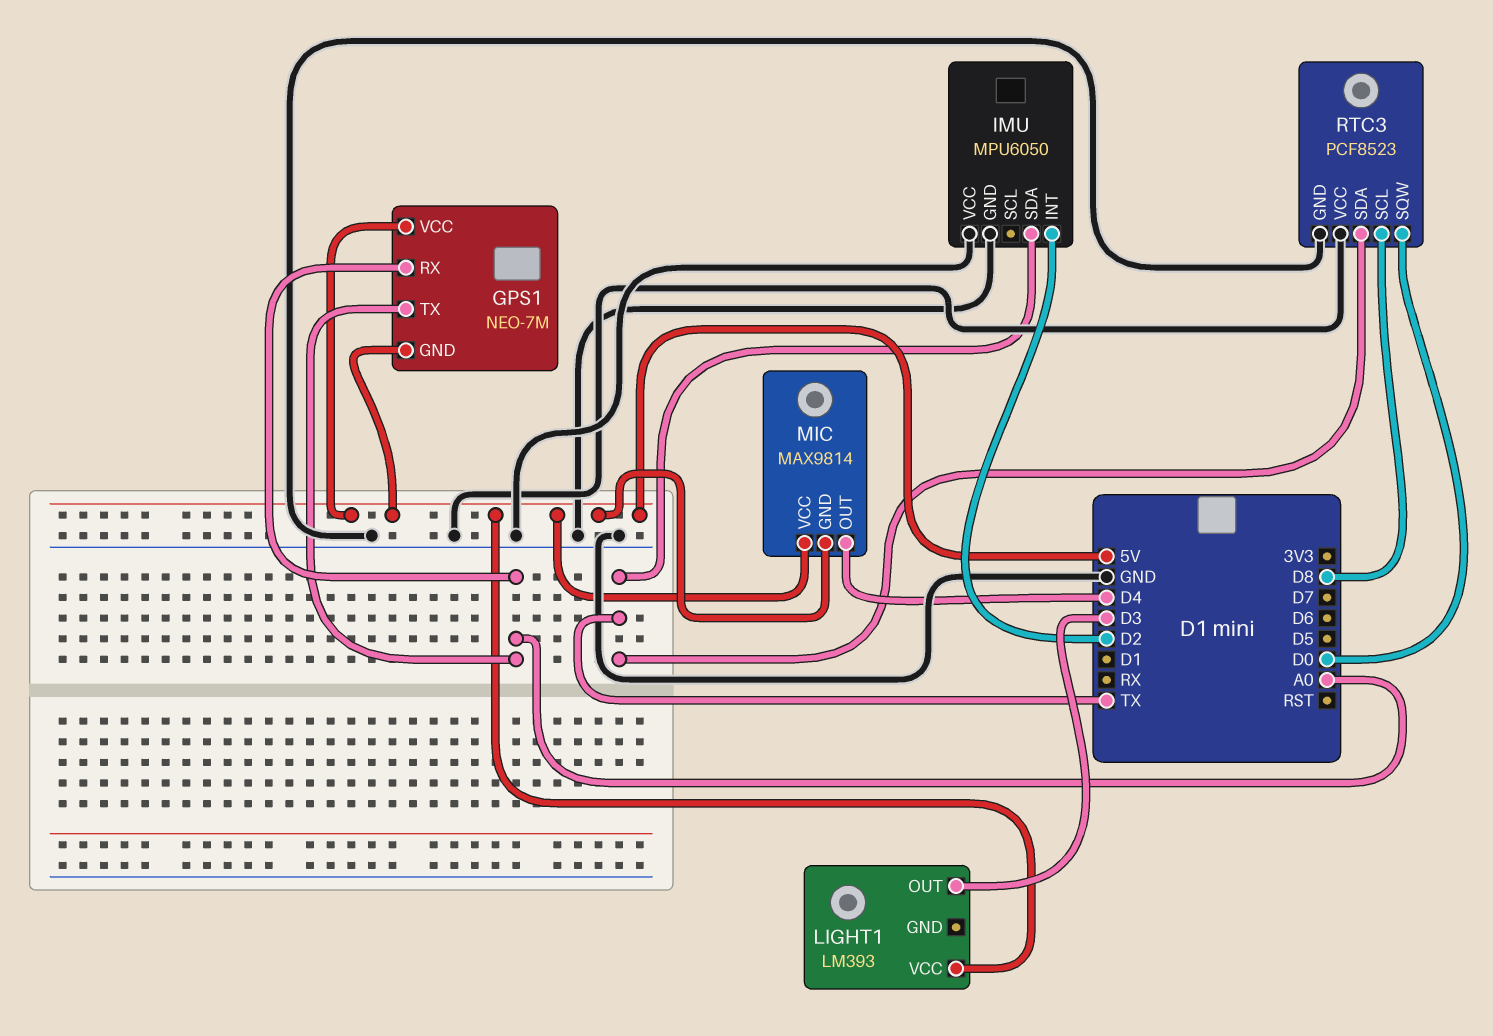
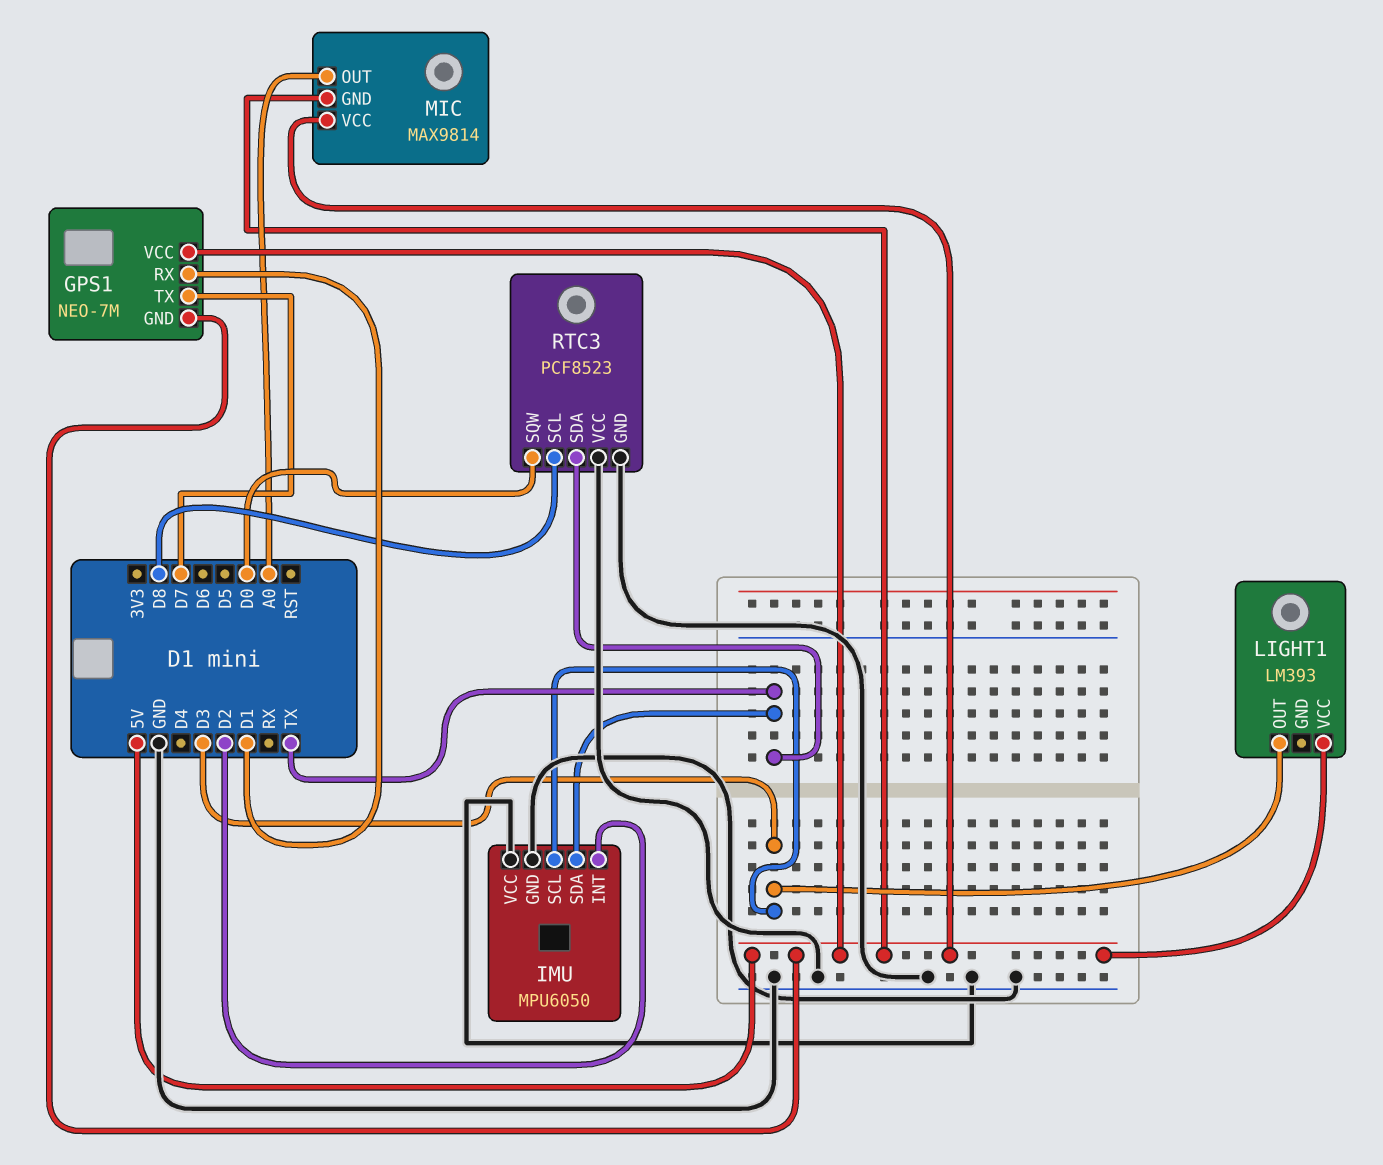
GPS1 pin RX: A0 -> D1
GPS1 pin TX: A0 -> D7
IMU pin SCL: none -> D3
MIC pin OUT: D4 -> A0

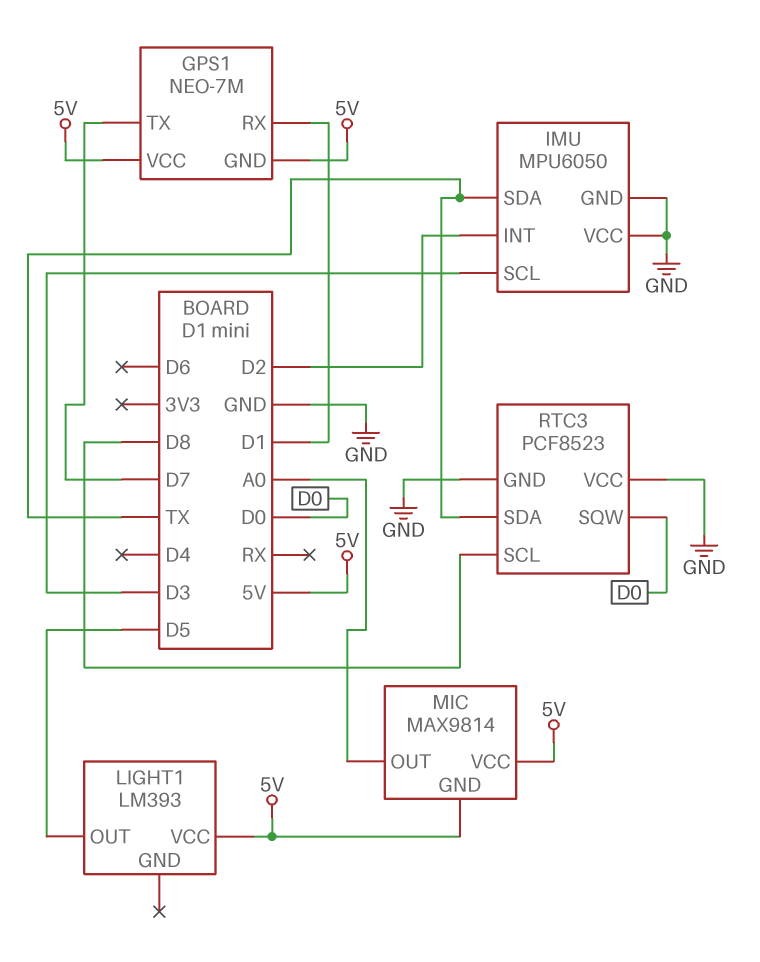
LIGHT1 pin OUT: D3 -> D5

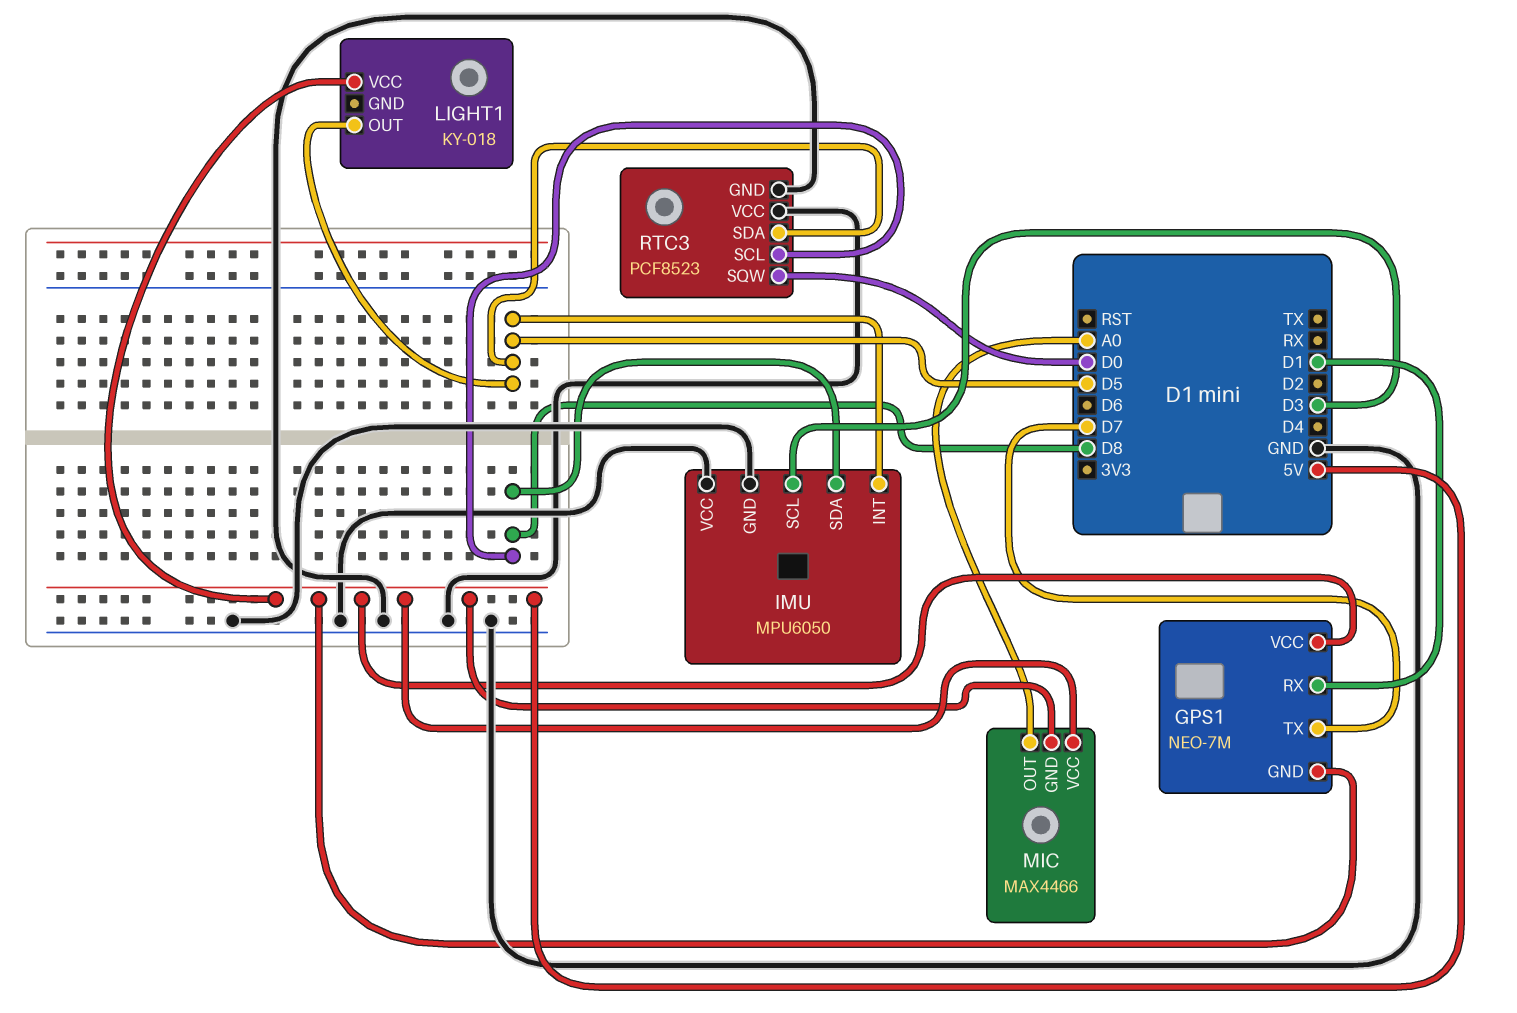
IMU pin INT: D2 -> D5
IMU pin SDA: TX -> D8
LIGHT1: LM393 -> KY-018
MIC: MAX9814 -> MAX4466
RTC3 pin SDA: TX -> D5

